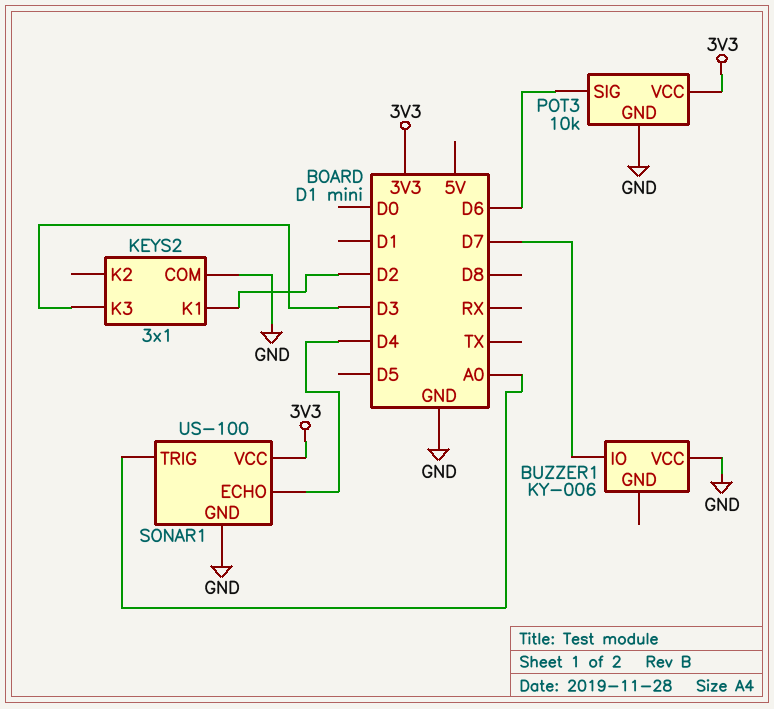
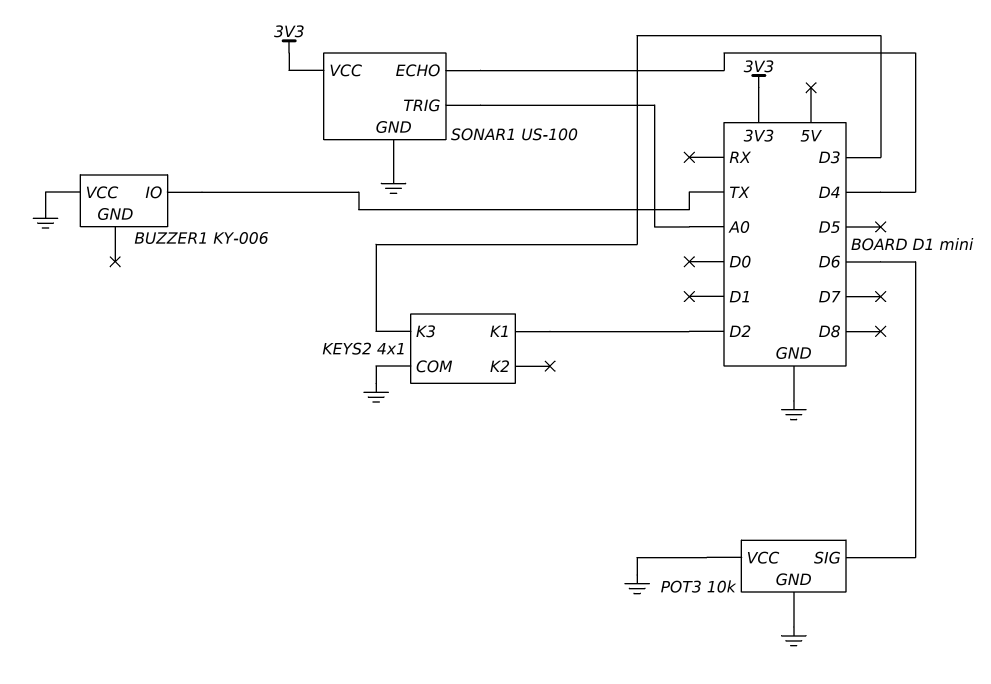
BUZZER1 pin IO: D7 -> TX
KEYS2: 3x1 -> 4x1
POT3 pin VCC: 3V3 -> GND

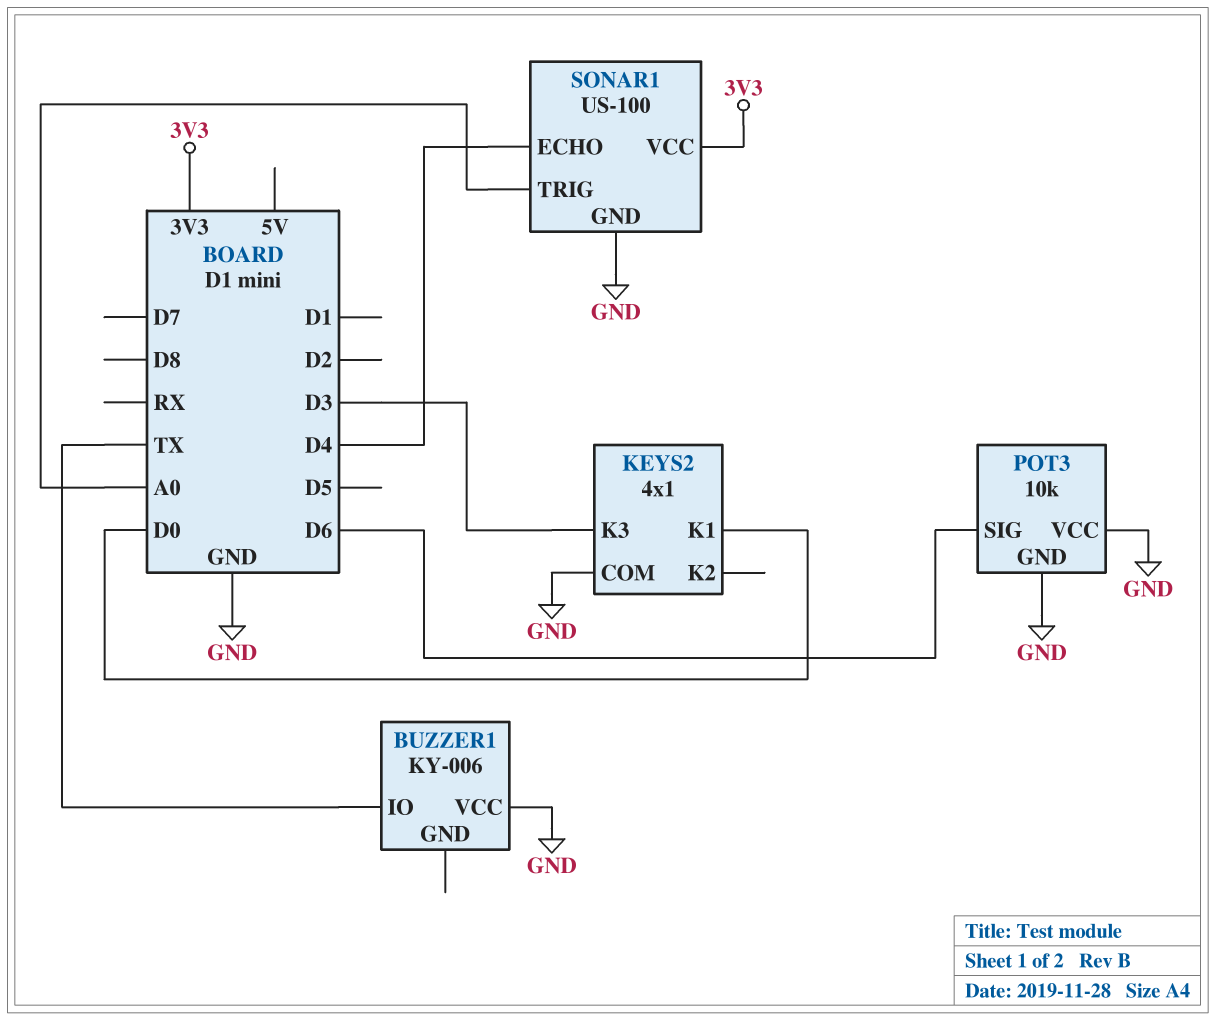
KEYS2 pin K1: D2 -> D0

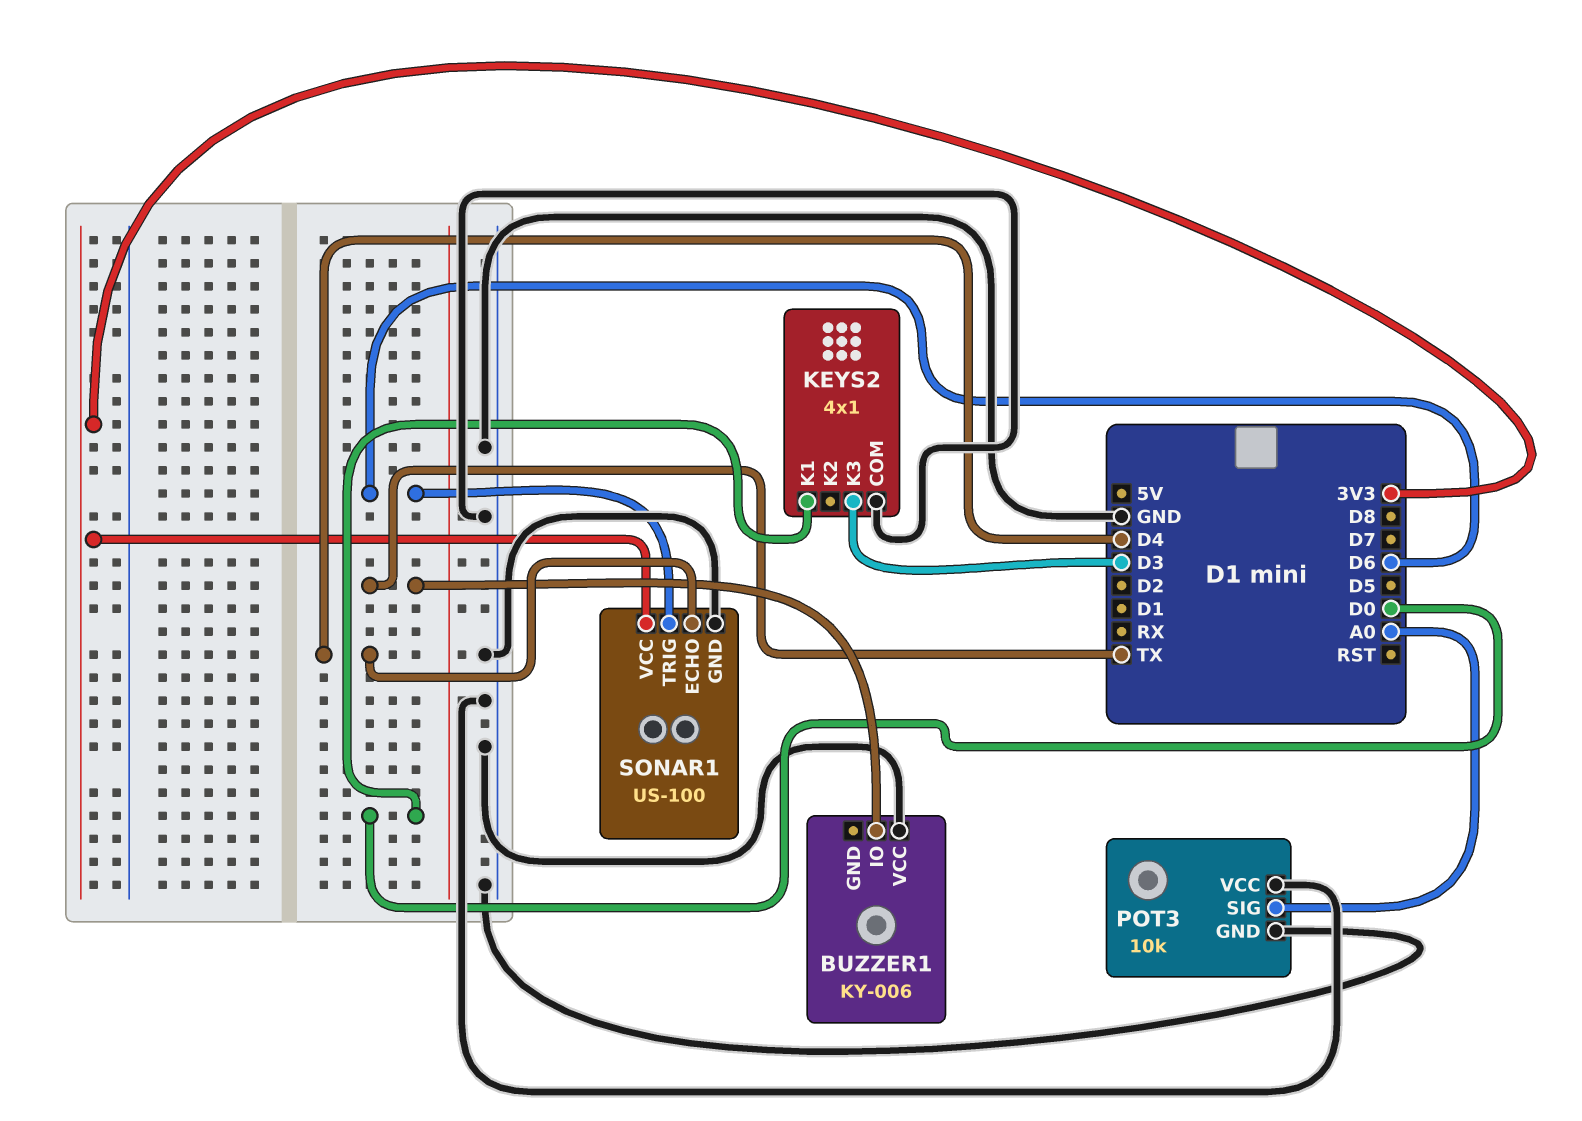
POT3 pin SIG: D6 -> A0
SONAR1 pin TRIG: A0 -> D6

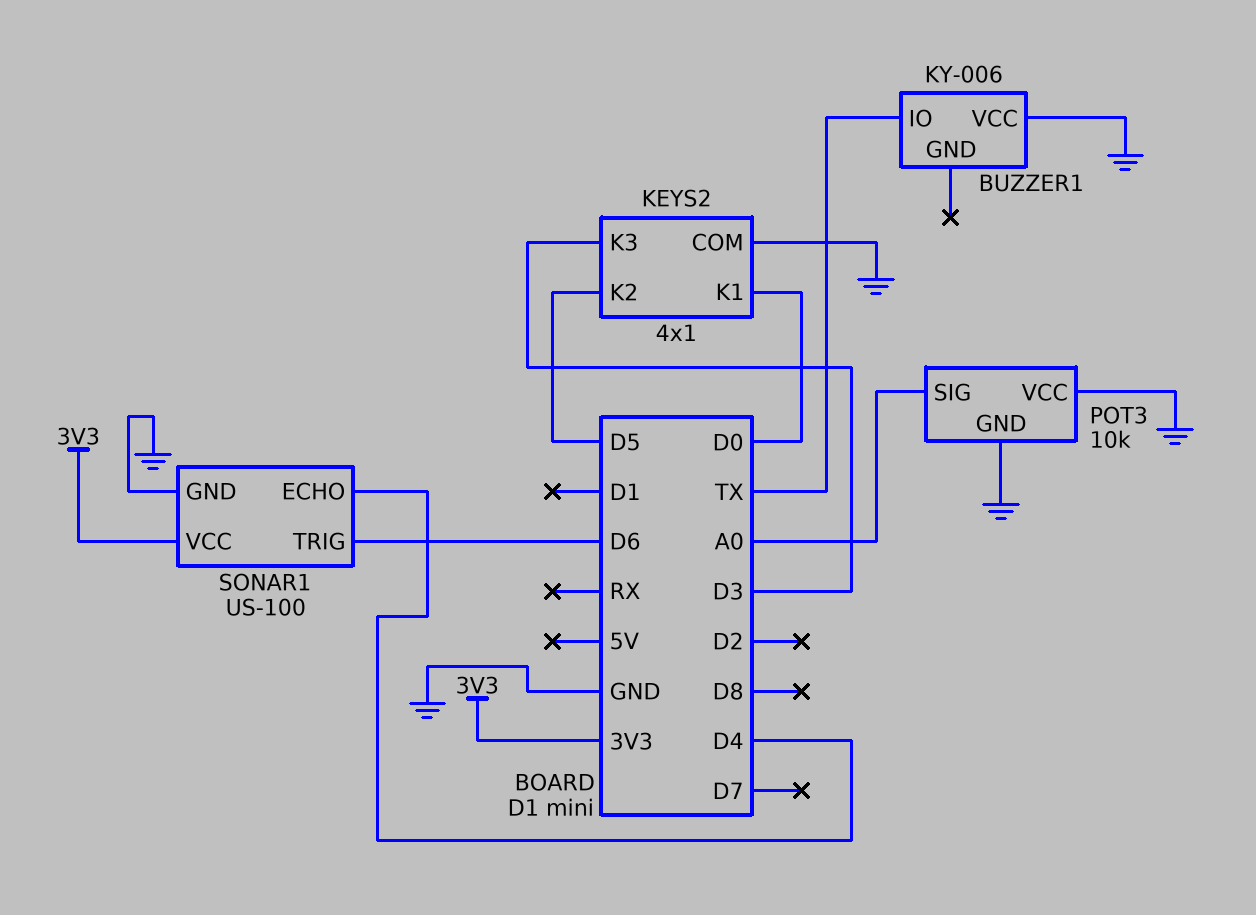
KEYS2 pin K2: none -> D5

